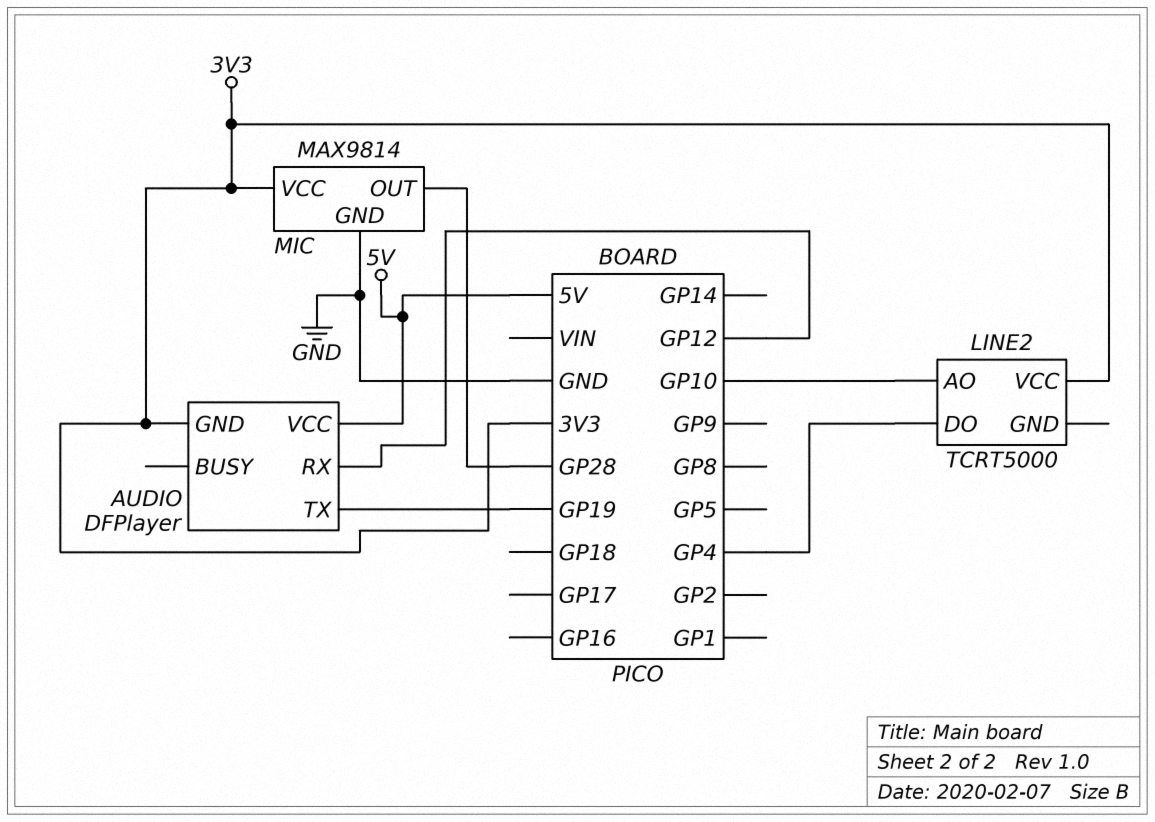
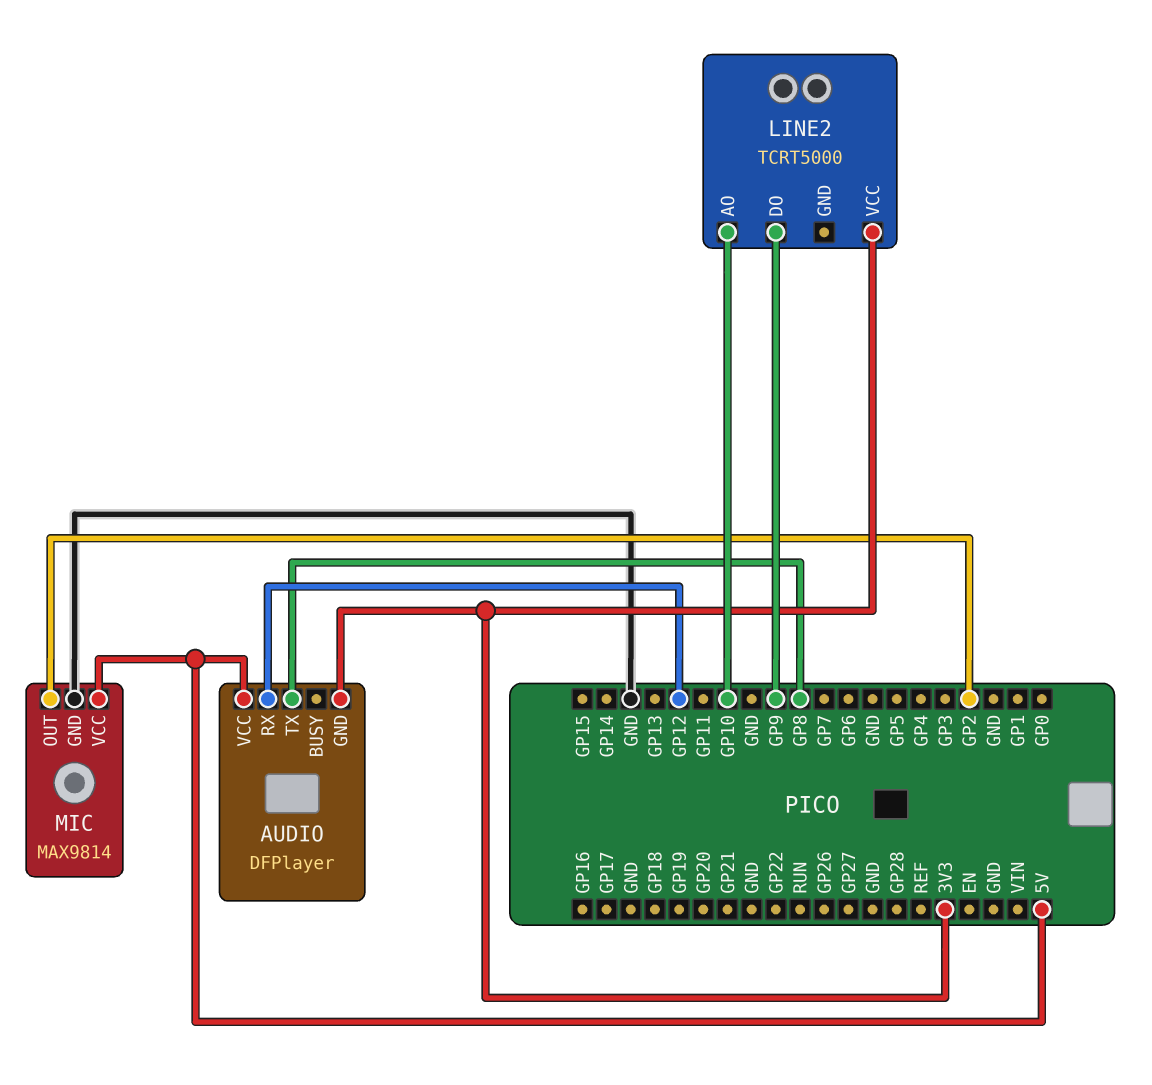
AUDIO pin TX: GP19 -> GP8
LINE2 pin DO: GP4 -> GP9
MIC pin OUT: GP28 -> GP2
MIC pin VCC: 3V3 -> 5V

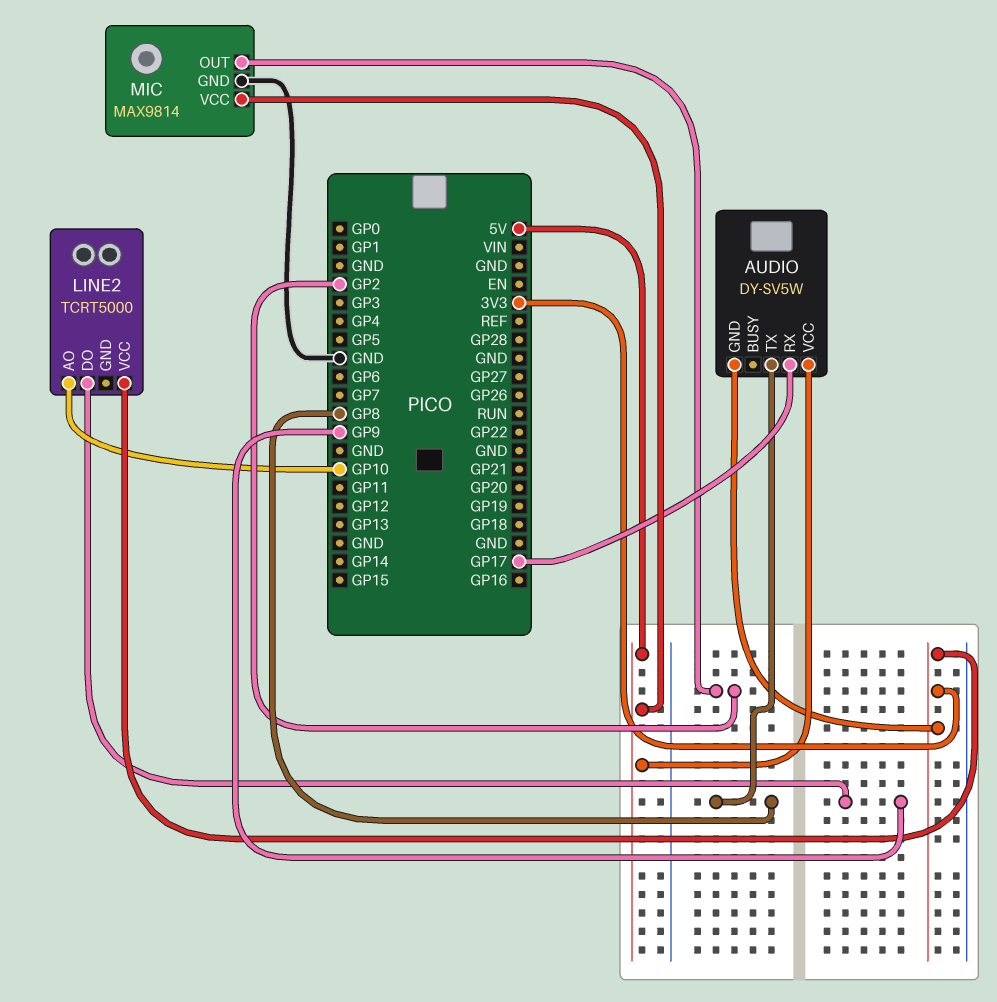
AUDIO: DFPlayer -> DY-SV5W
AUDIO pin RX: GP12 -> GP17

